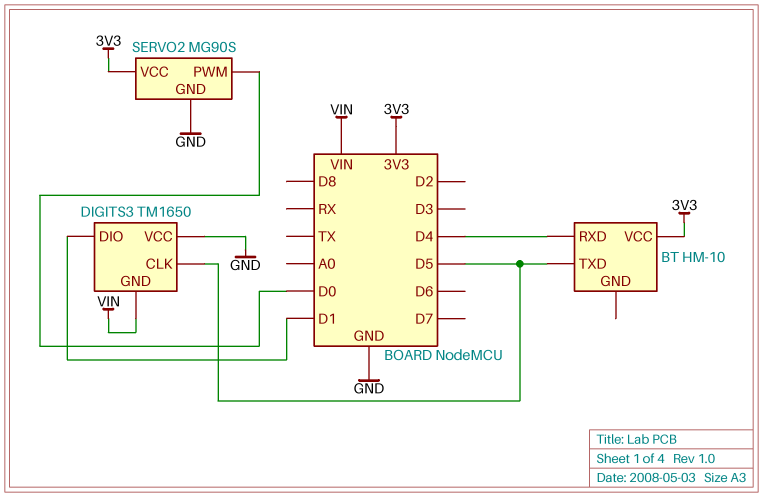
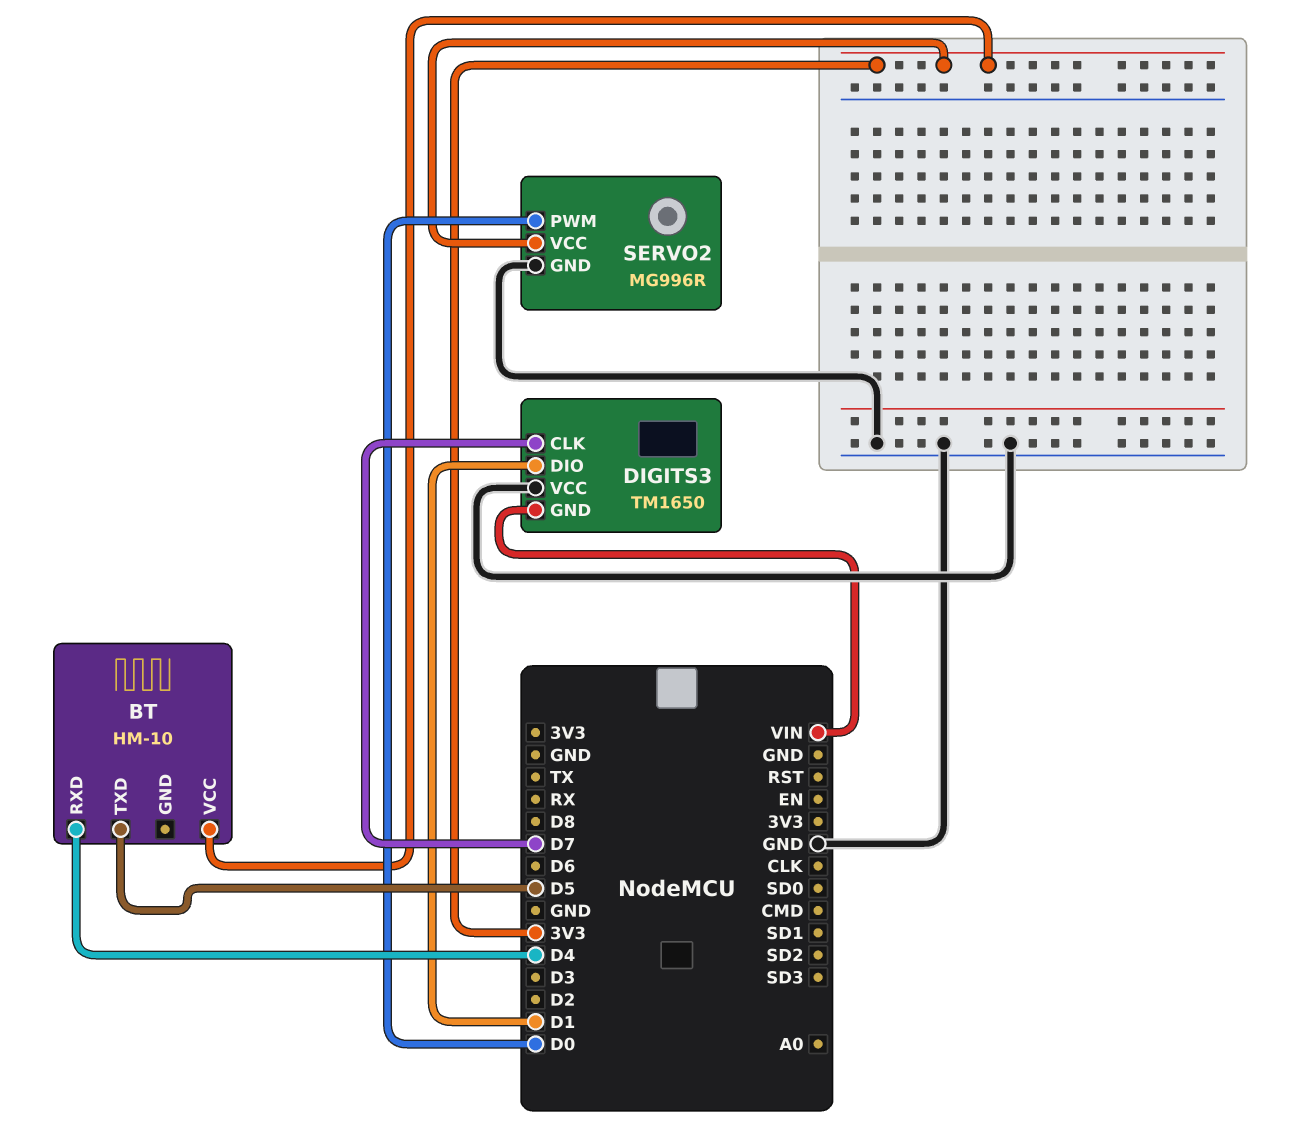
DIGITS3 pin CLK: D5 -> D7
SERVO2: MG90S -> MG996R

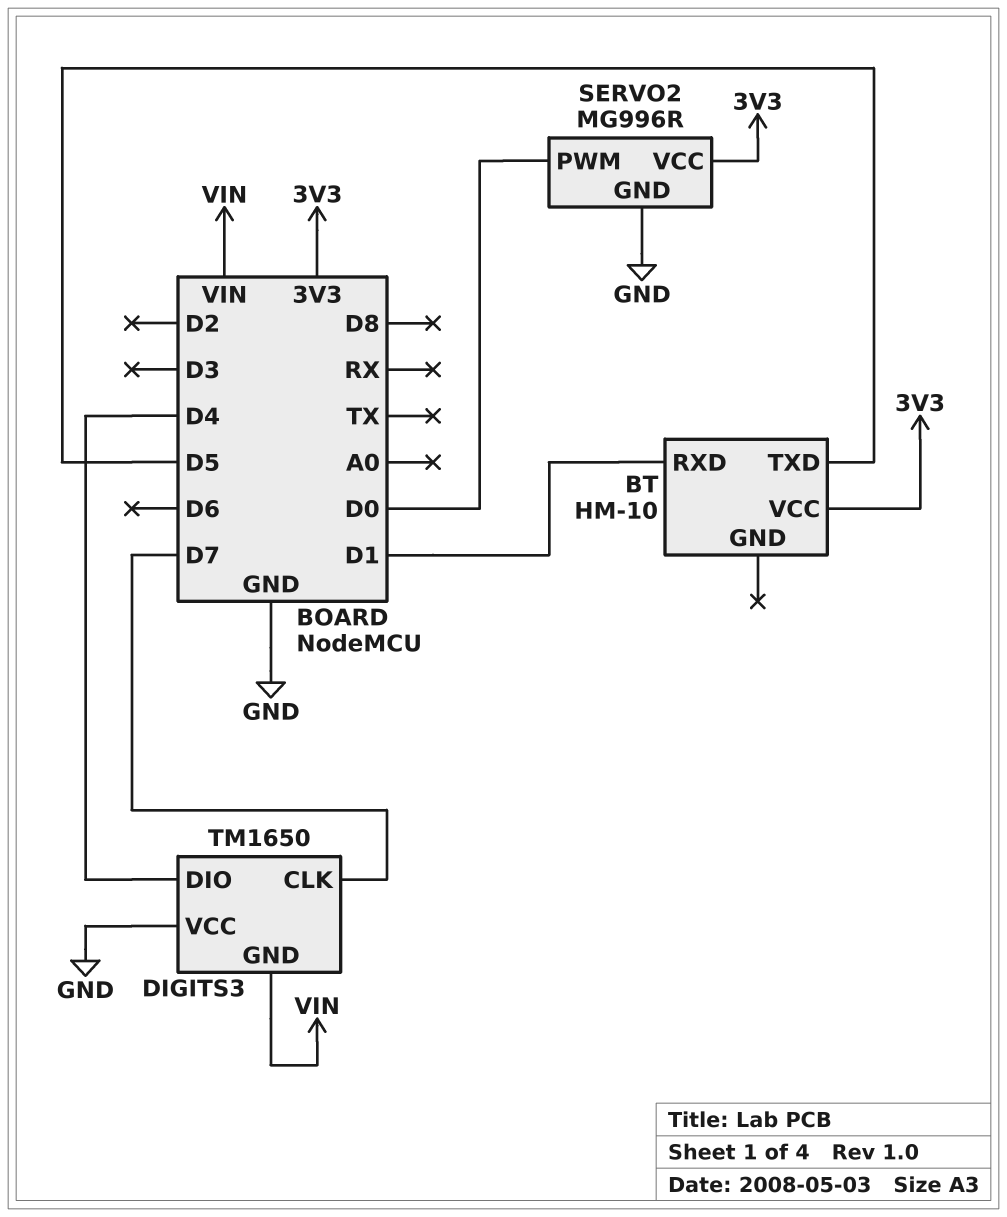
BT pin RXD: D4 -> D1
DIGITS3 pin DIO: D1 -> D4

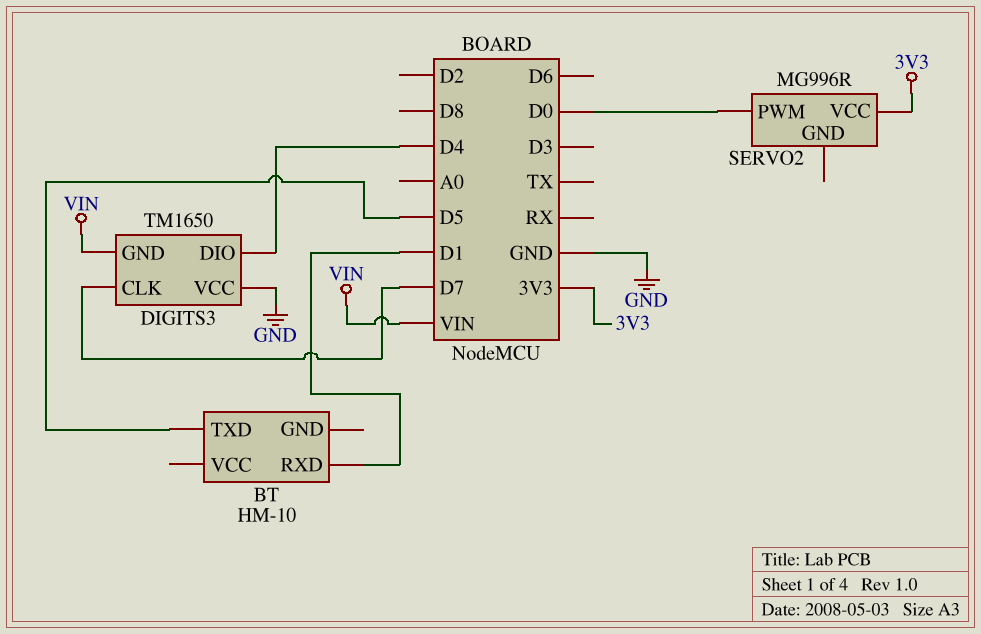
BT pin VCC: 3V3 -> none
SERVO2 pin GND: GND -> none

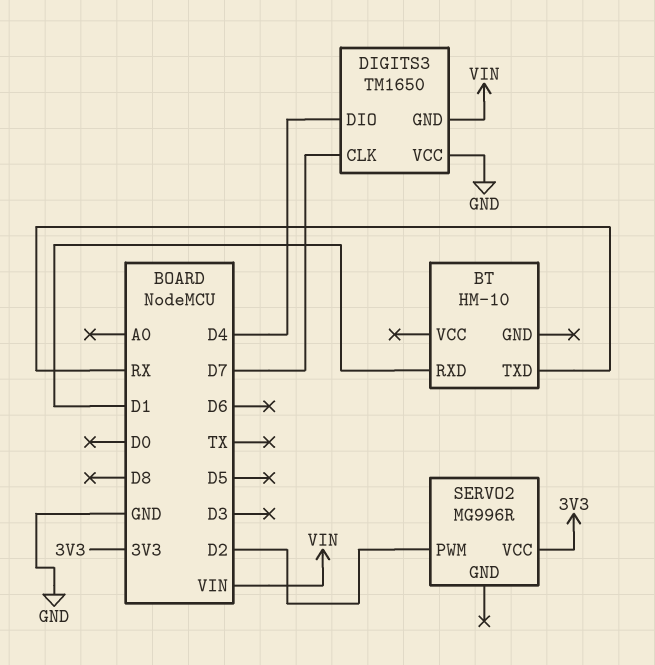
BT pin TXD: D5 -> RX
SERVO2 pin PWM: D0 -> D2

